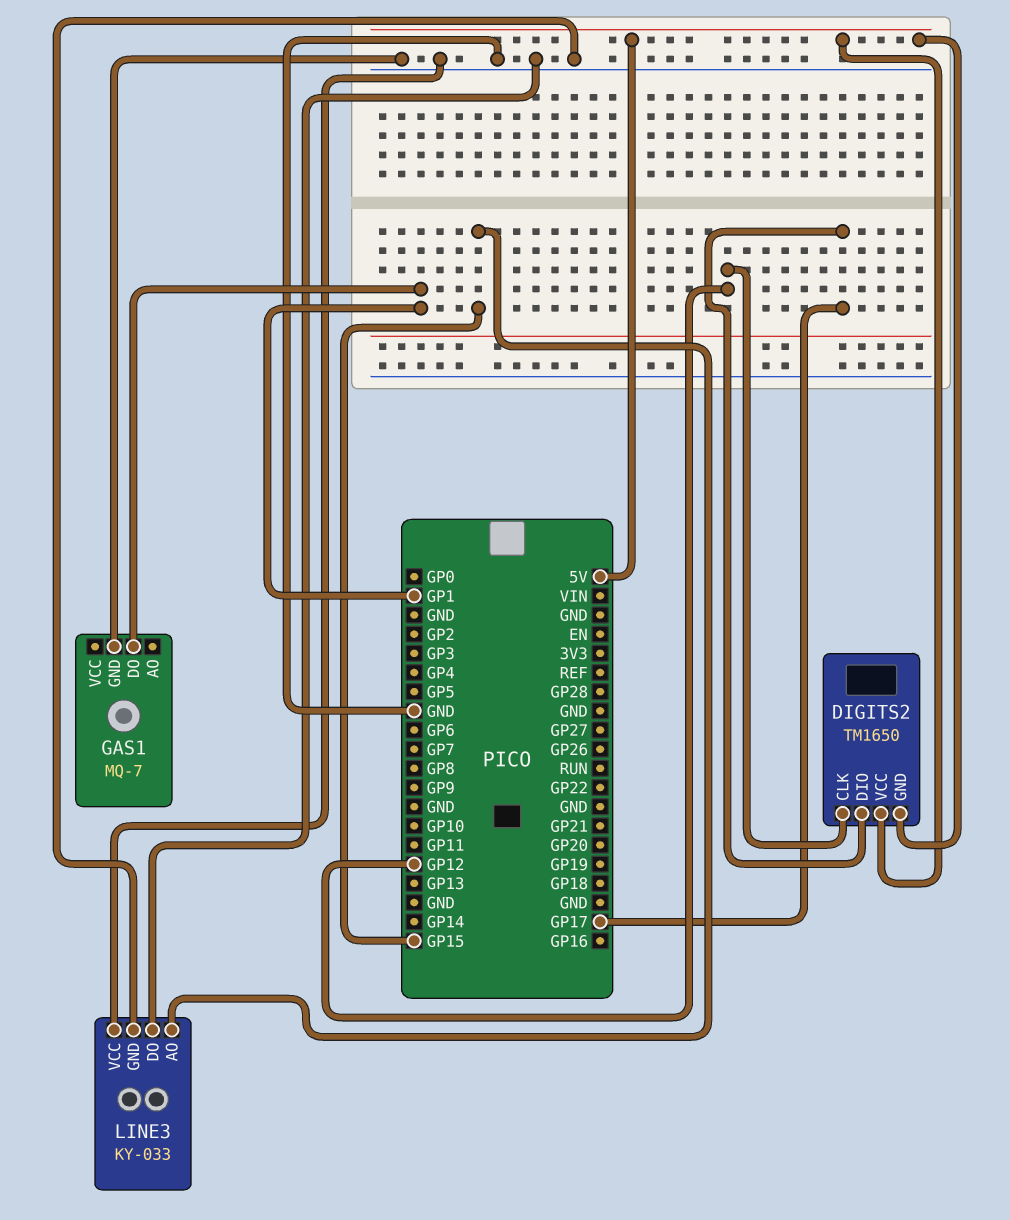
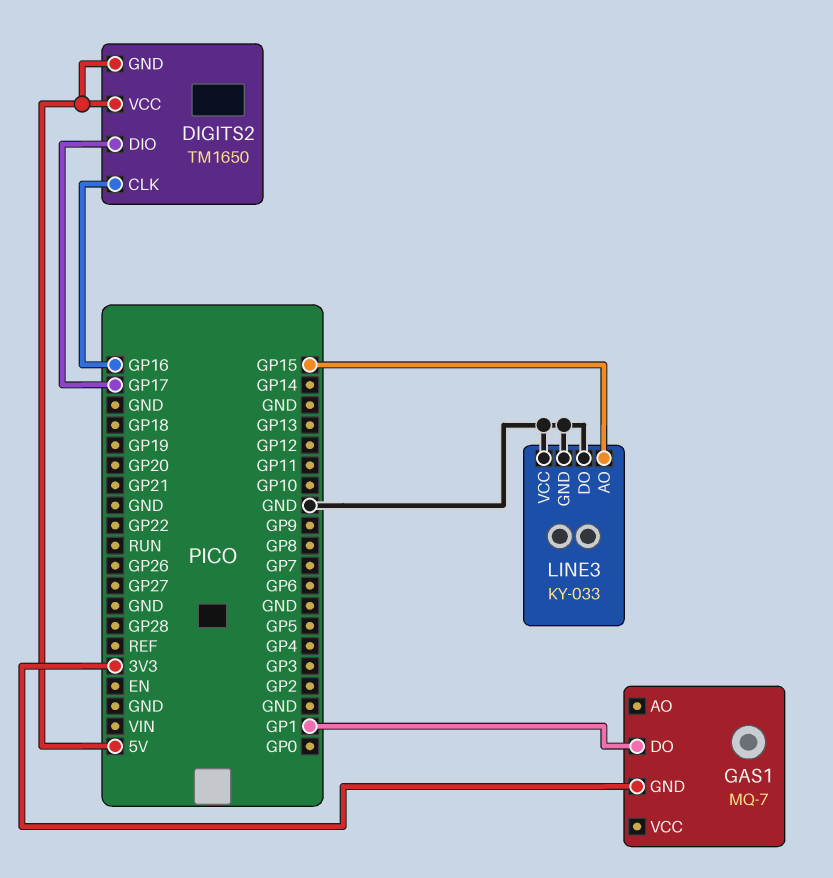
DIGITS2 pin CLK: GP12 -> GP16
GAS1 pin GND: GND -> 3V3

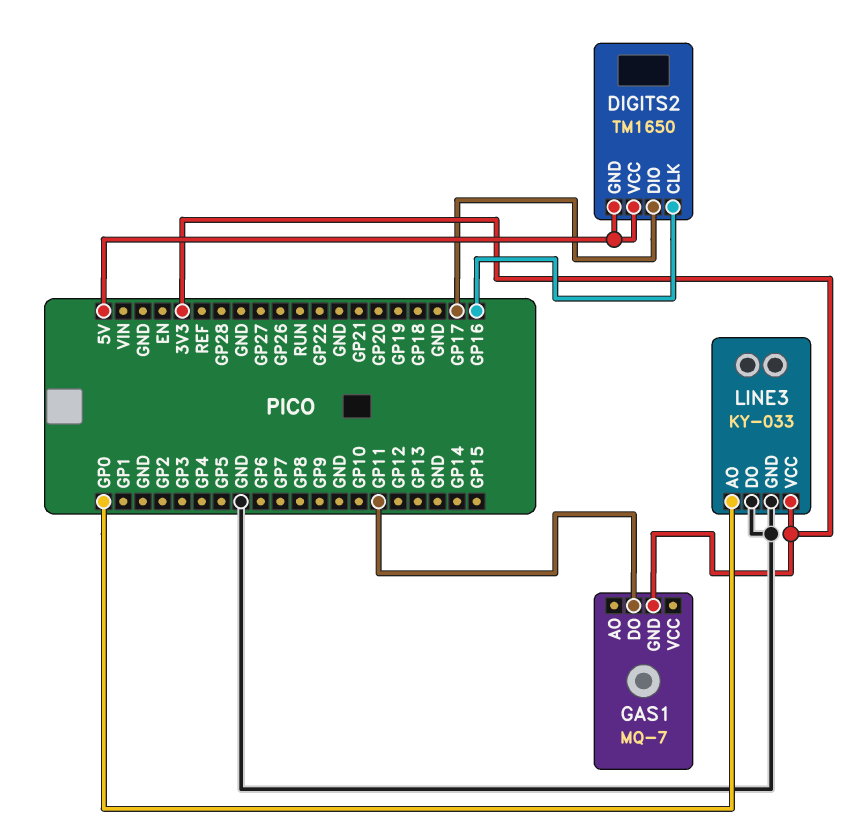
GAS1 pin DO: GP1 -> GP11
LINE3 pin AO: GP15 -> GP0
LINE3 pin VCC: GND -> 3V3

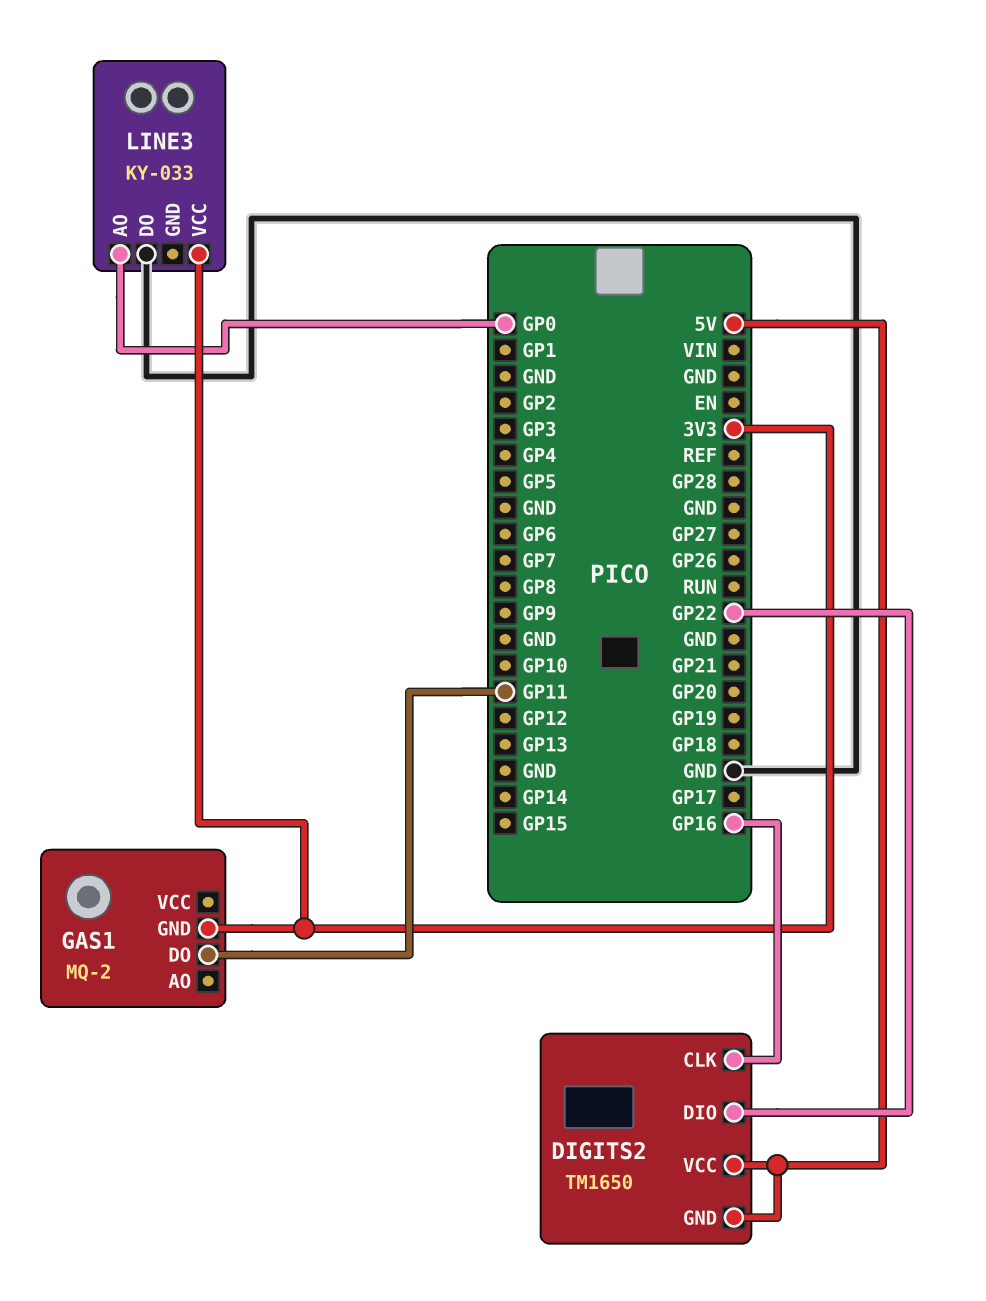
DIGITS2 pin DIO: GP17 -> GP22
GAS1: MQ-7 -> MQ-2
LINE3 pin GND: GND -> none

